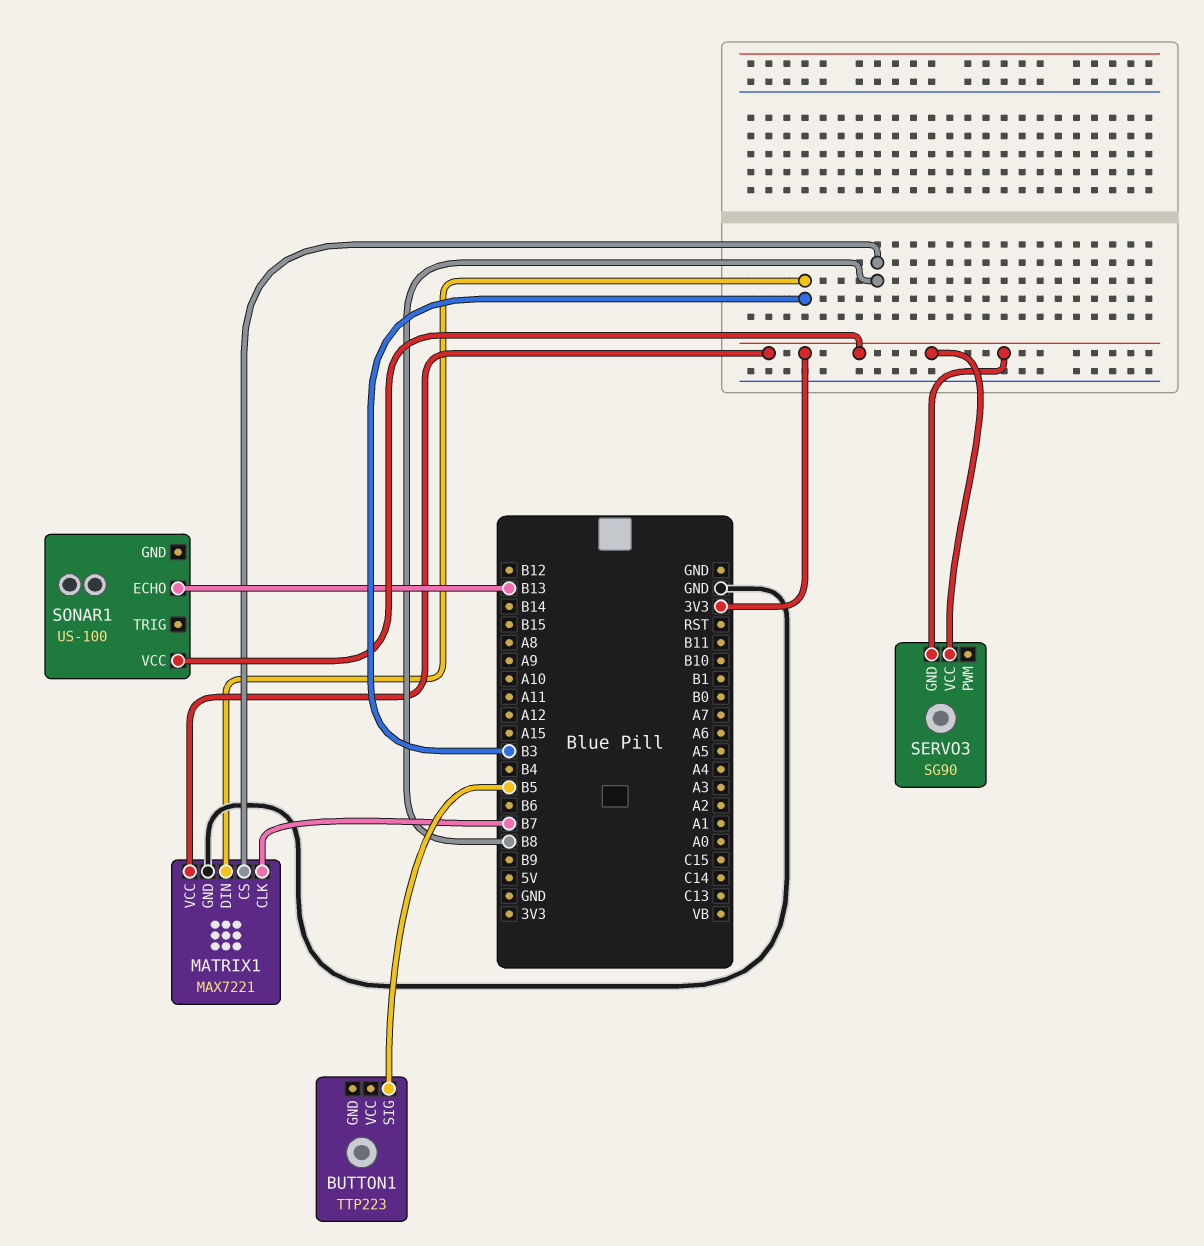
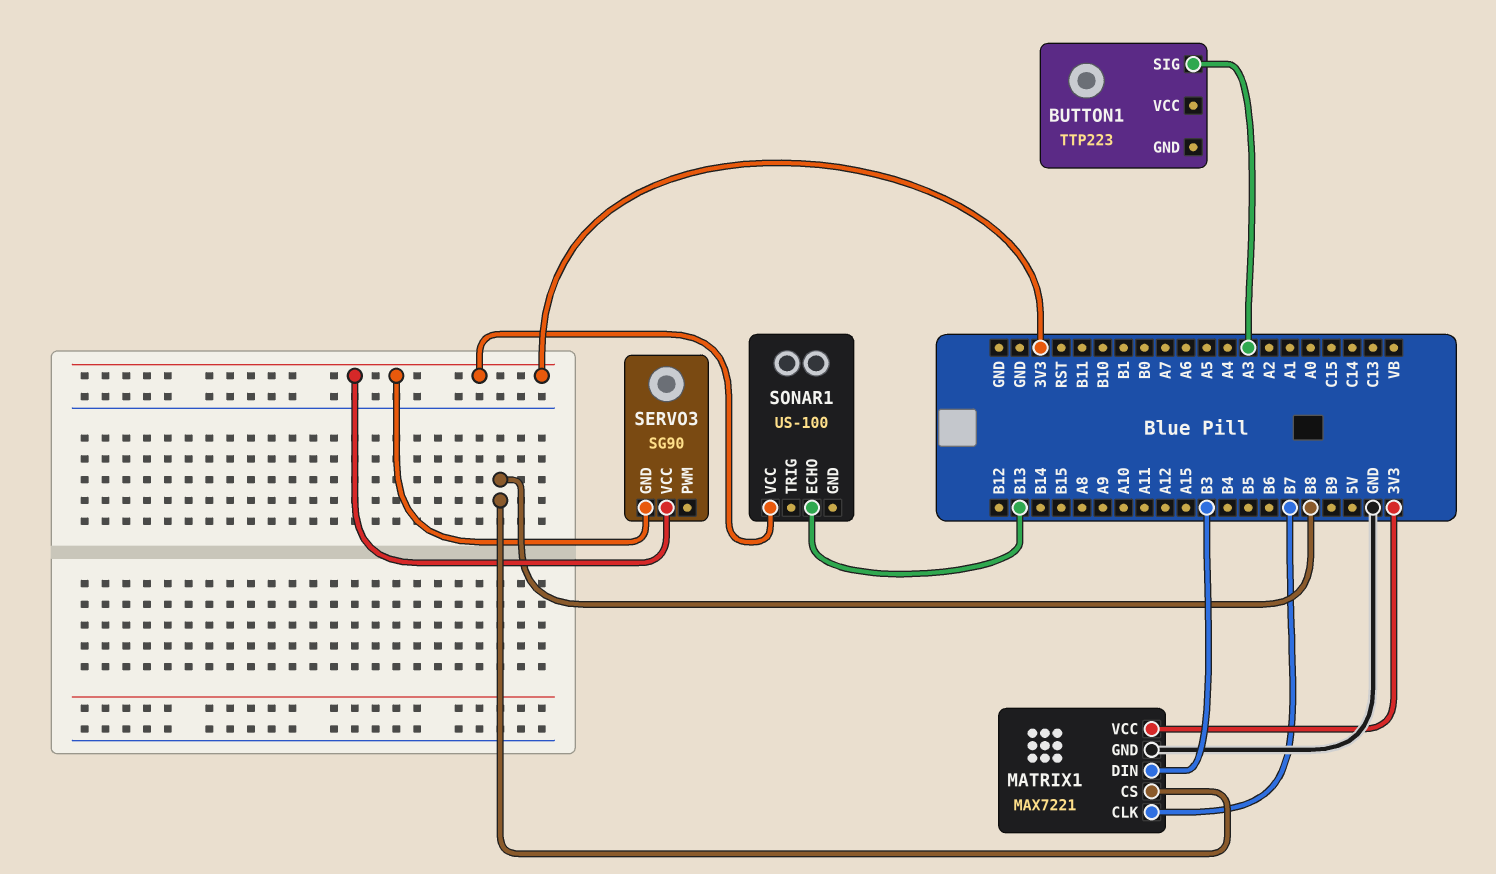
BUTTON1 pin SIG: B5 -> A3

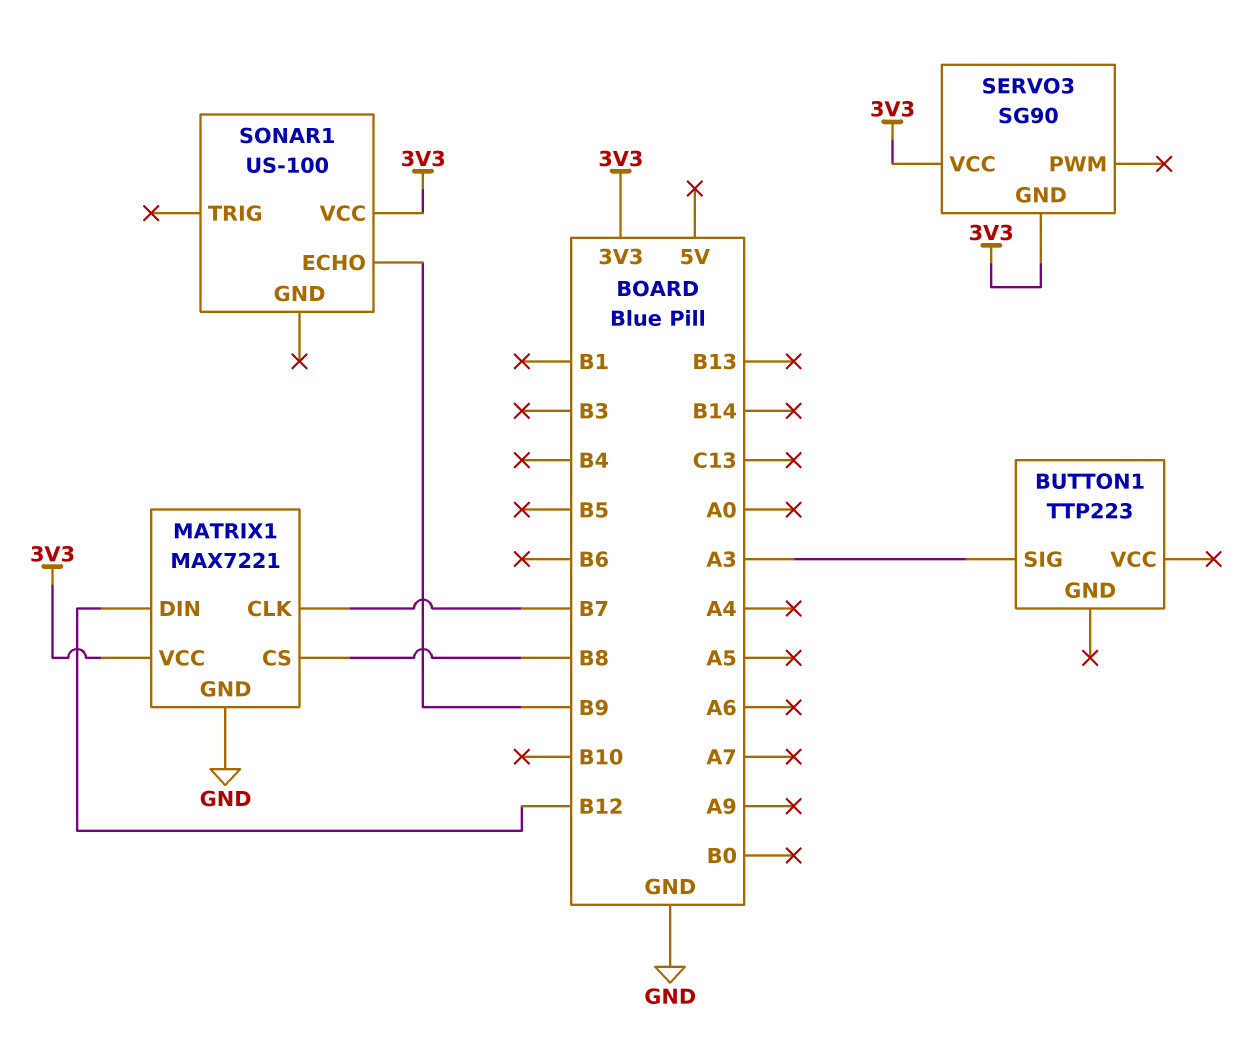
MATRIX1 pin DIN: B3 -> B12
SONAR1 pin ECHO: B13 -> B9

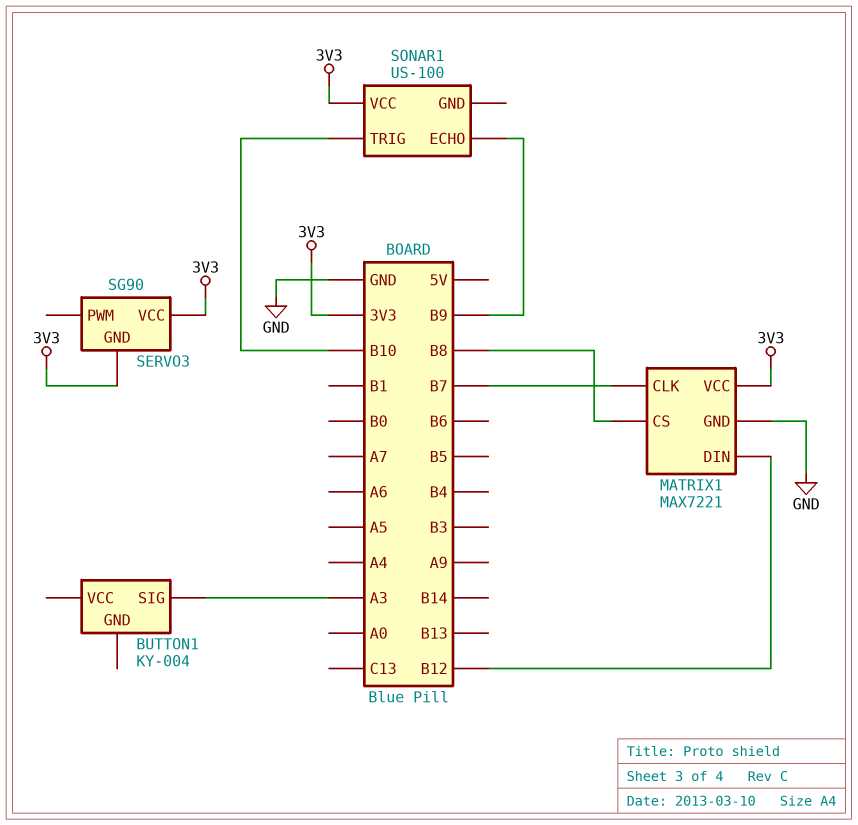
BUTTON1: TTP223 -> KY-004
SONAR1 pin TRIG: none -> B10

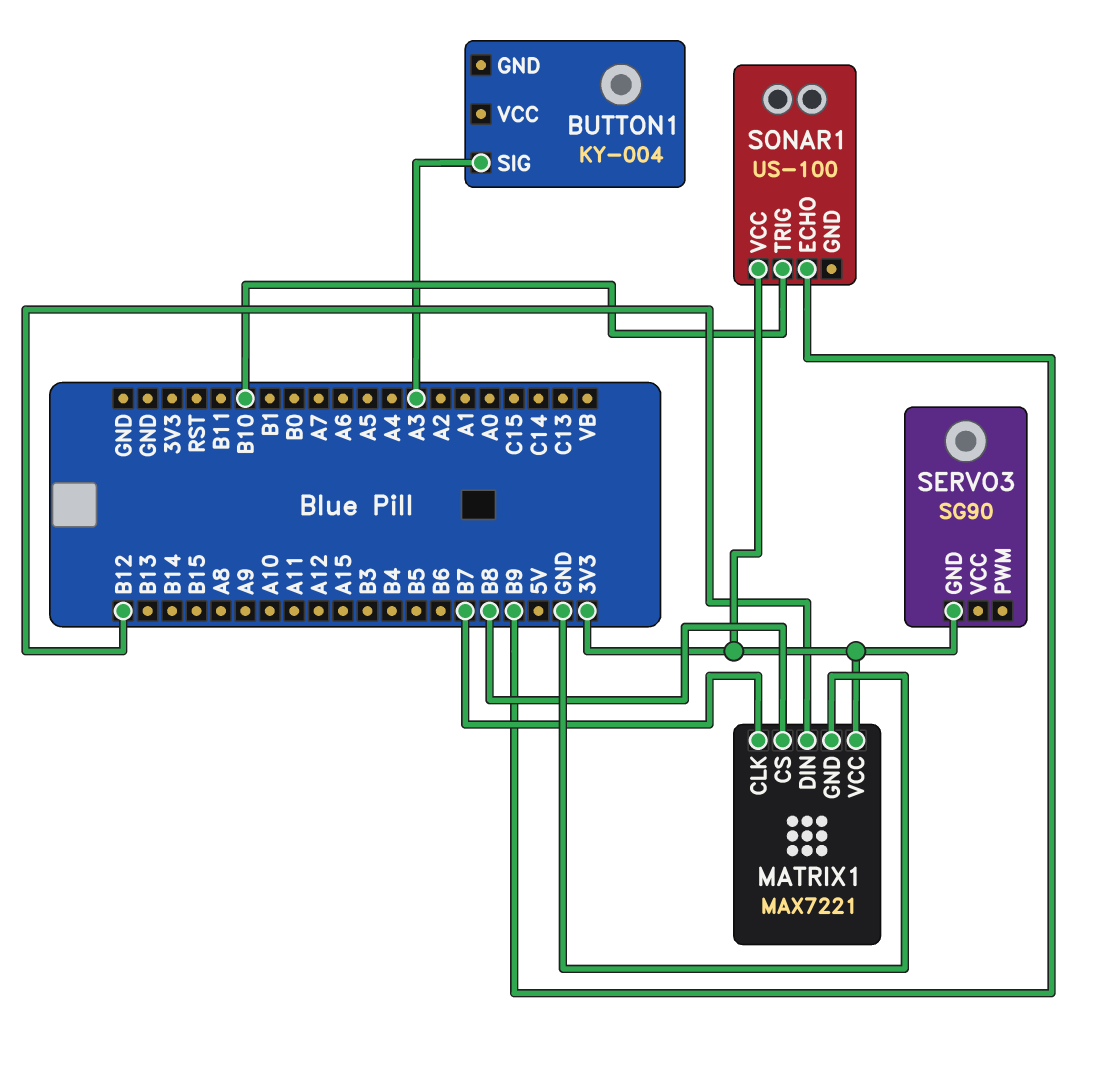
SERVO3 pin VCC: 3V3 -> none

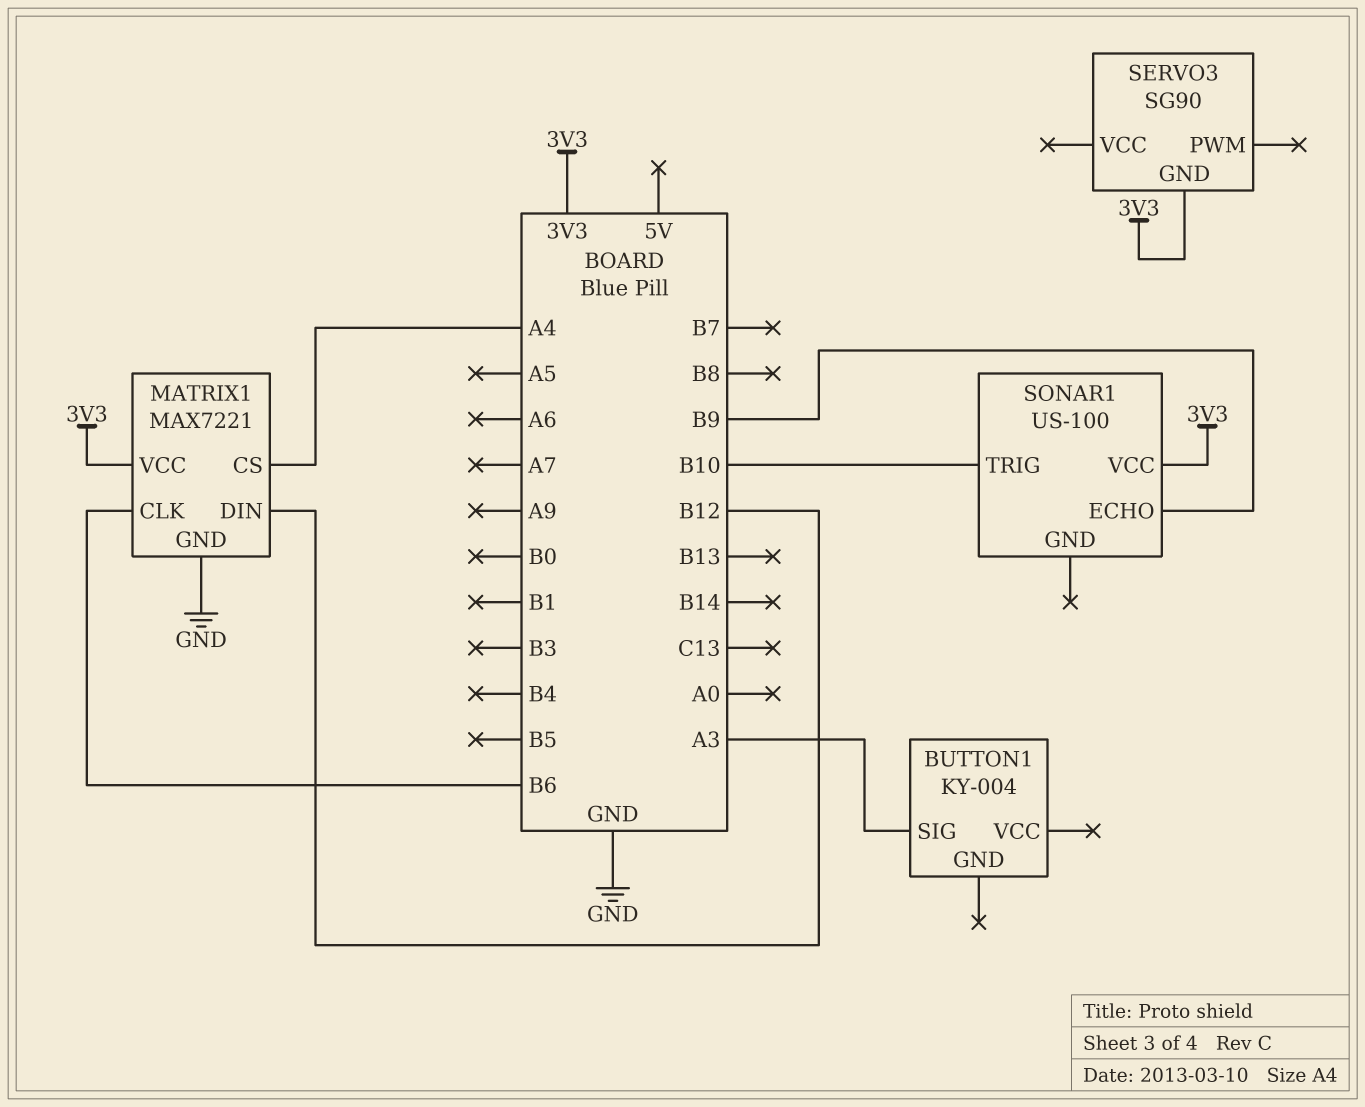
MATRIX1 pin CLK: B7 -> B6
MATRIX1 pin CS: B8 -> A4

